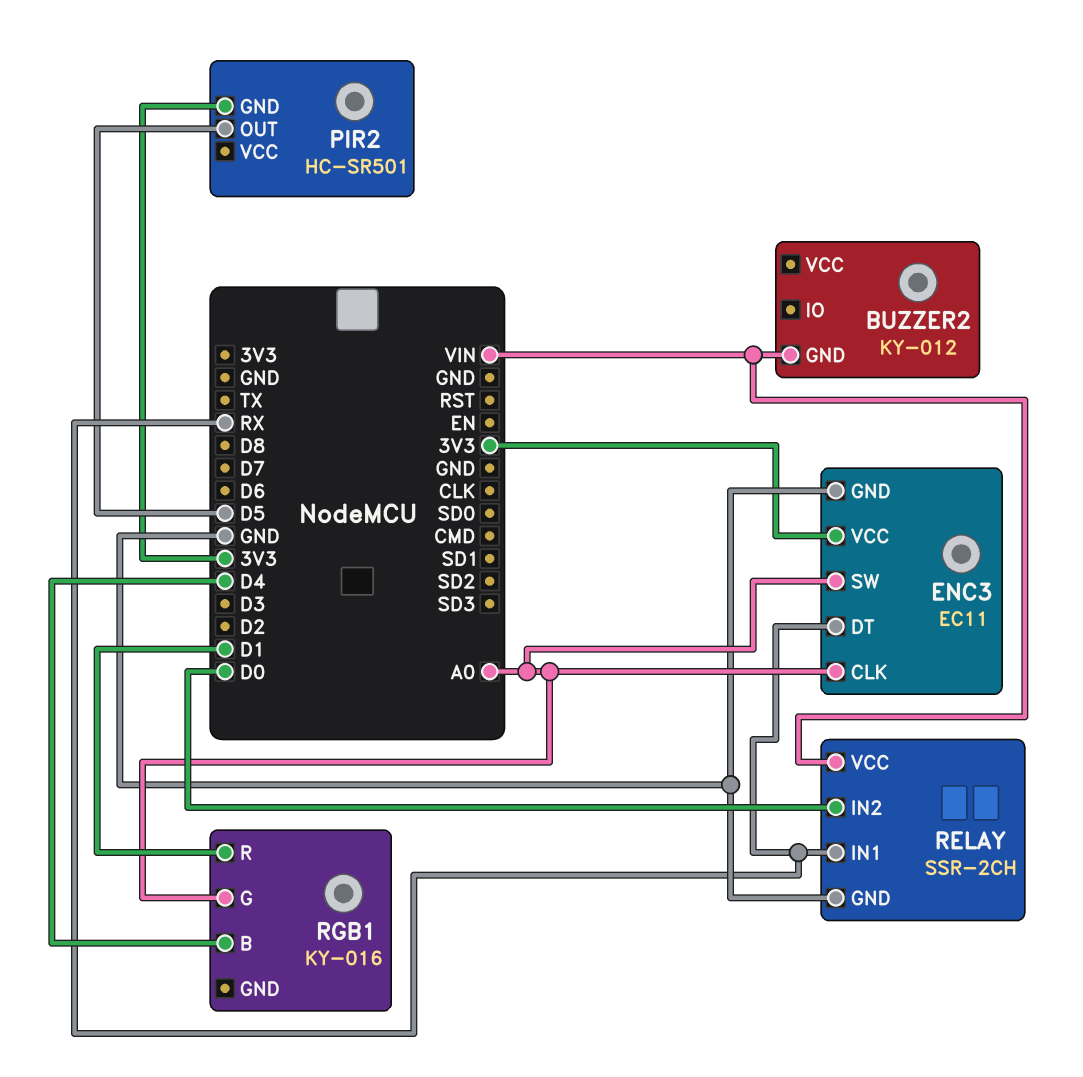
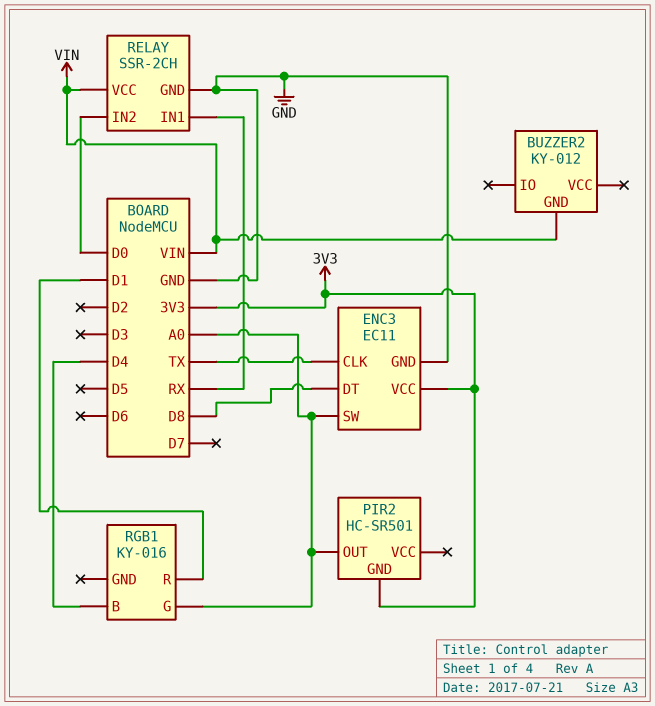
ENC3 pin CLK: A0 -> TX
ENC3 pin DT: RX -> D8
PIR2 pin OUT: D5 -> A0

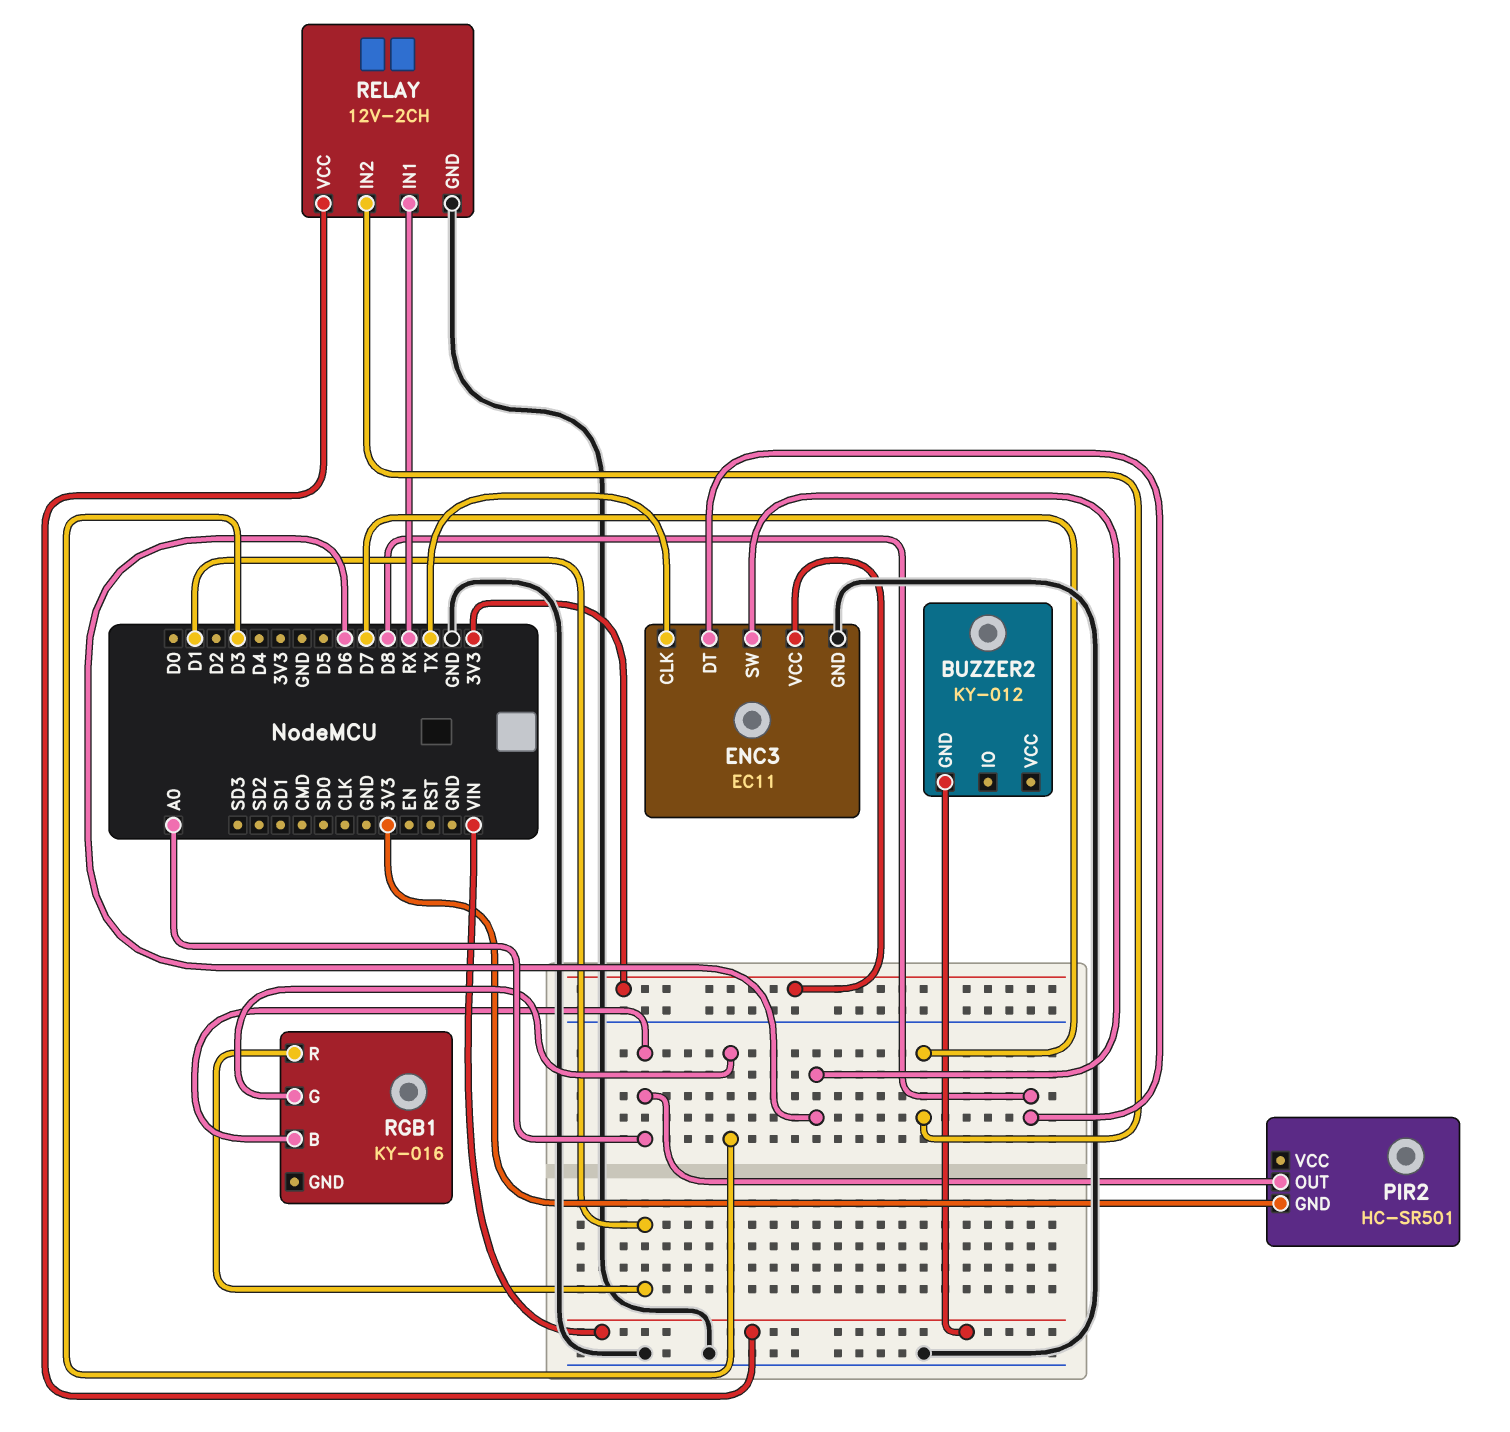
ENC3 pin SW: A0 -> D6
RELAY: SSR-2CH -> 12V-2CH
RELAY pin IN2: D0 -> D7
RGB1 pin B: D4 -> A0
RGB1 pin G: A0 -> D3

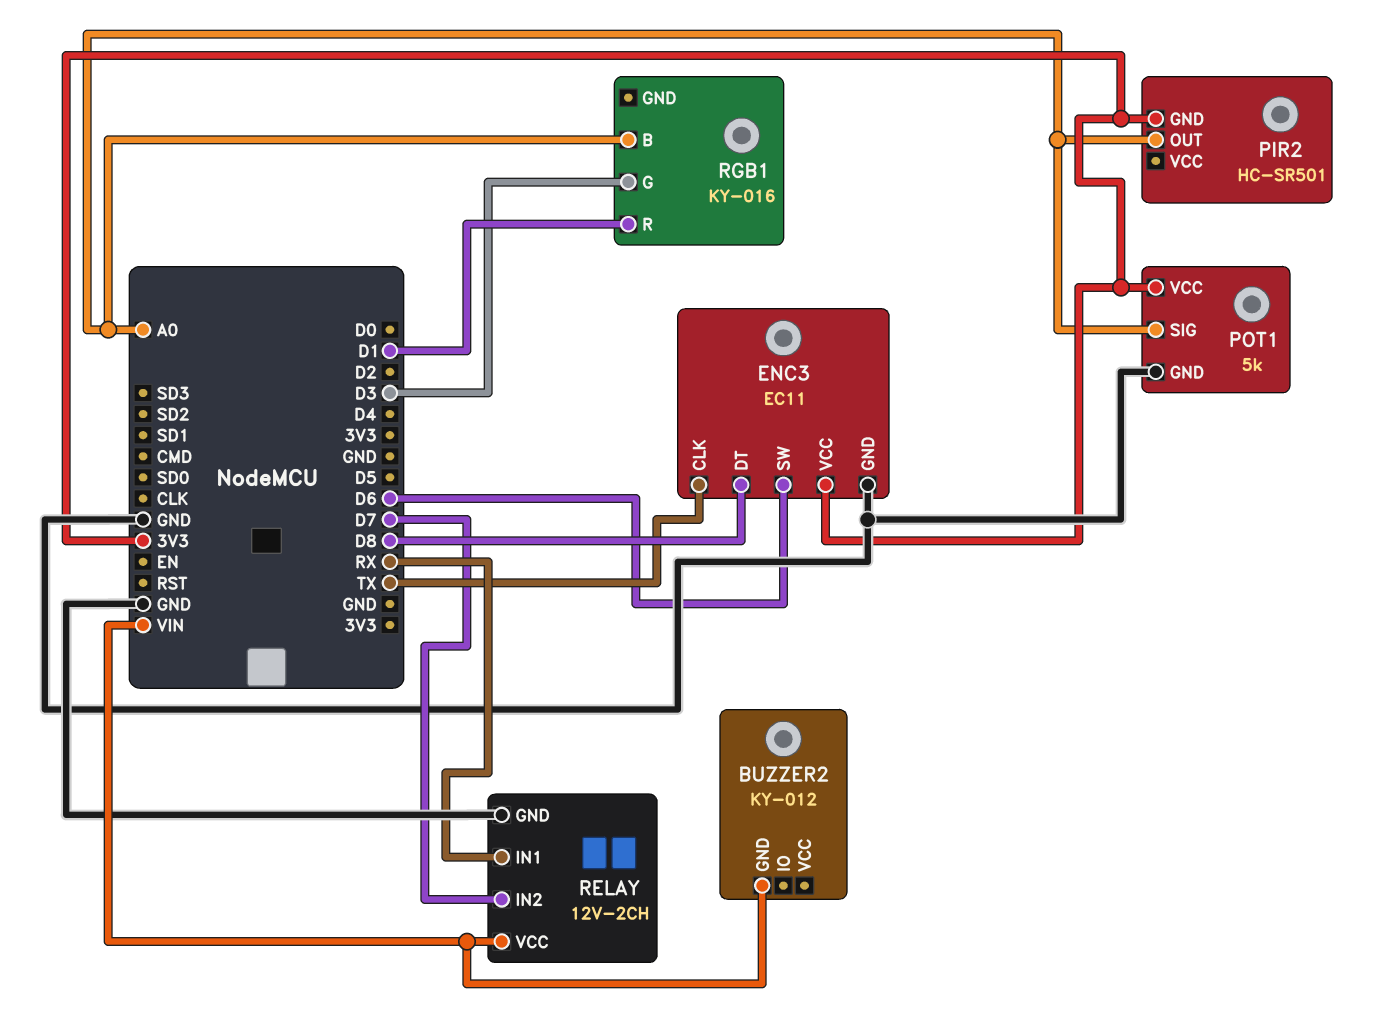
POT1: none -> 5k
POT1 pin GND: none -> GND
POT1 pin SIG: none -> A0
POT1 pin VCC: none -> 3V3

